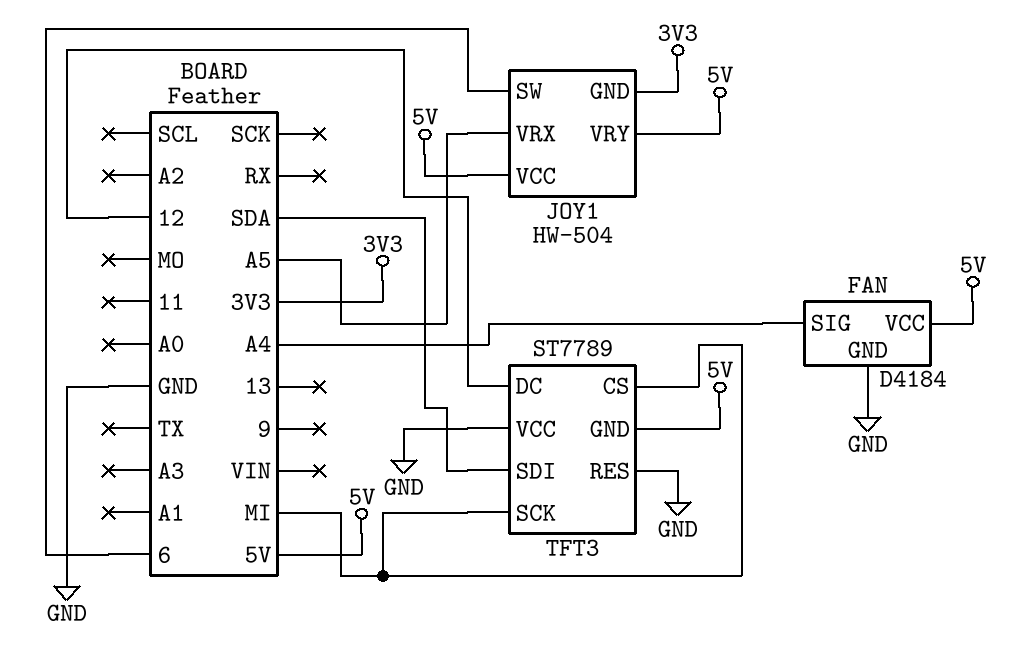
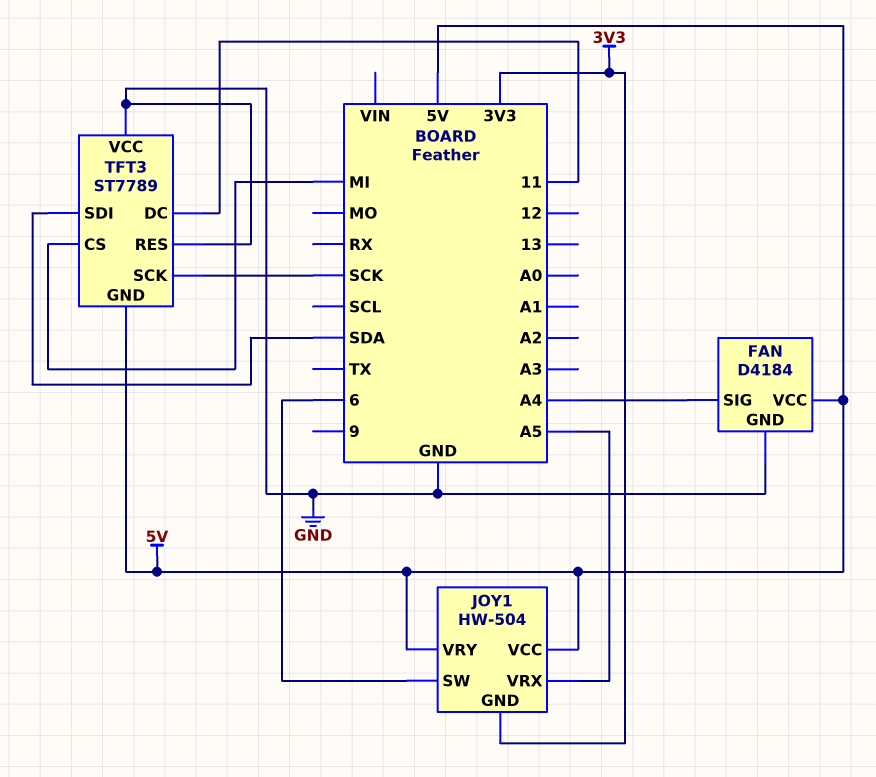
TFT3 pin DC: 12 -> 11
TFT3 pin SCK: MI -> SCK

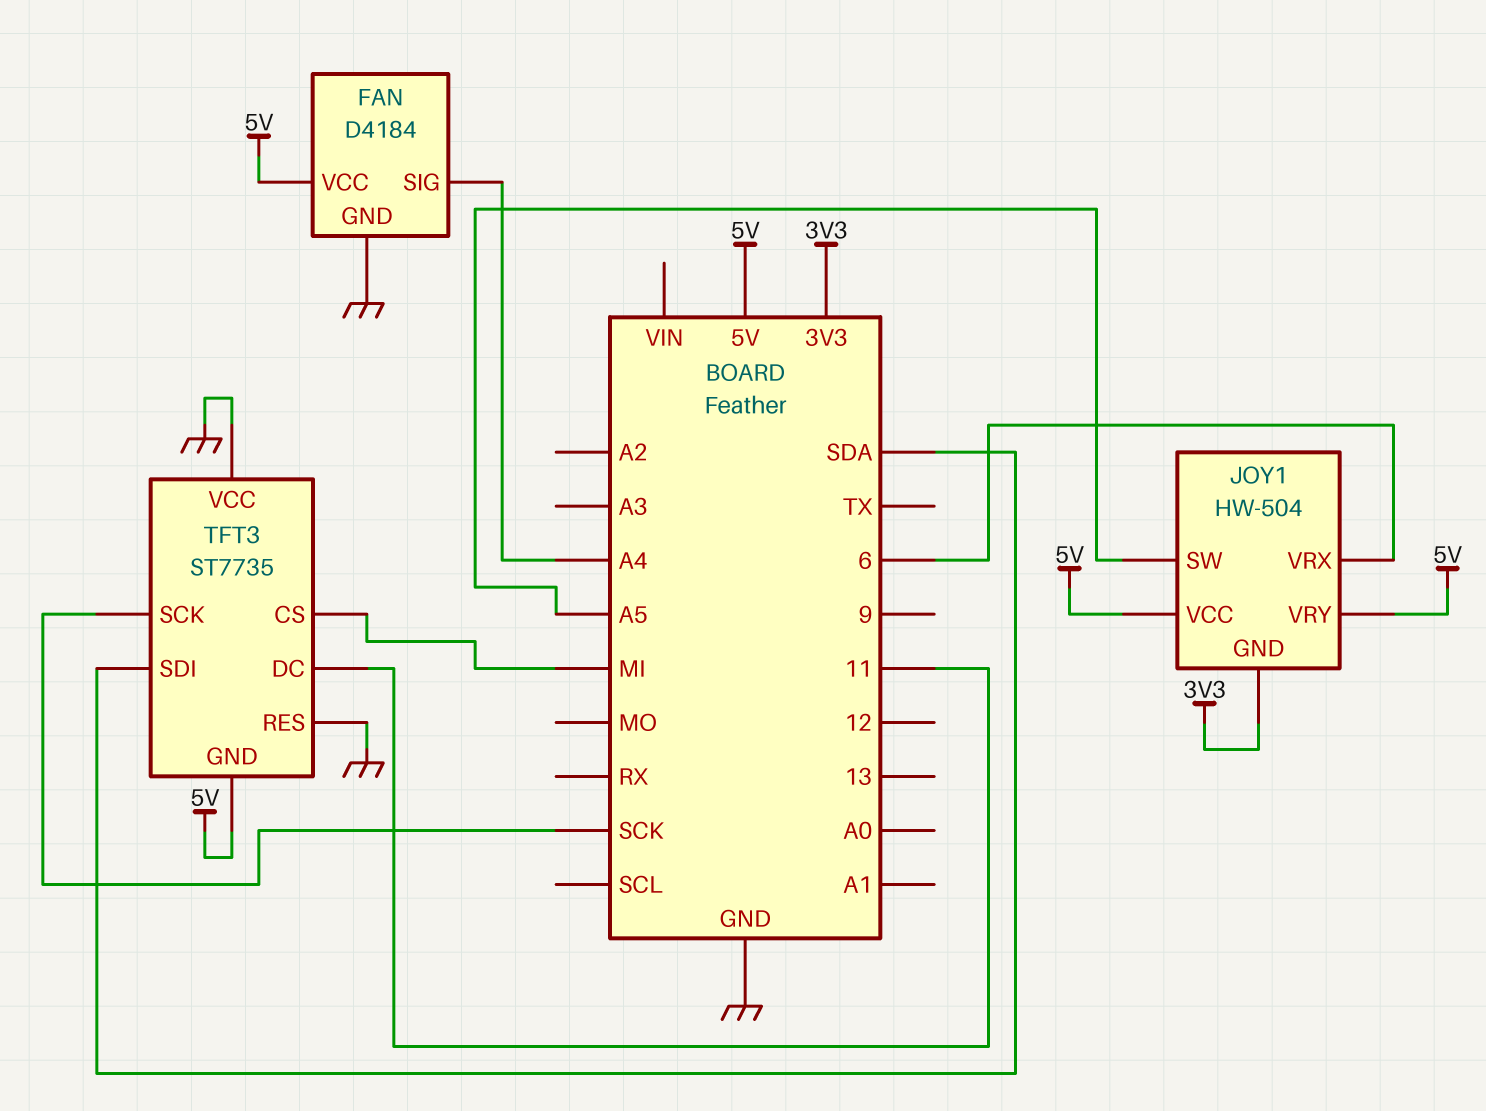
JOY1 pin SW: 6 -> A5
JOY1 pin VRX: A5 -> 6
TFT3: ST7789 -> ST7735

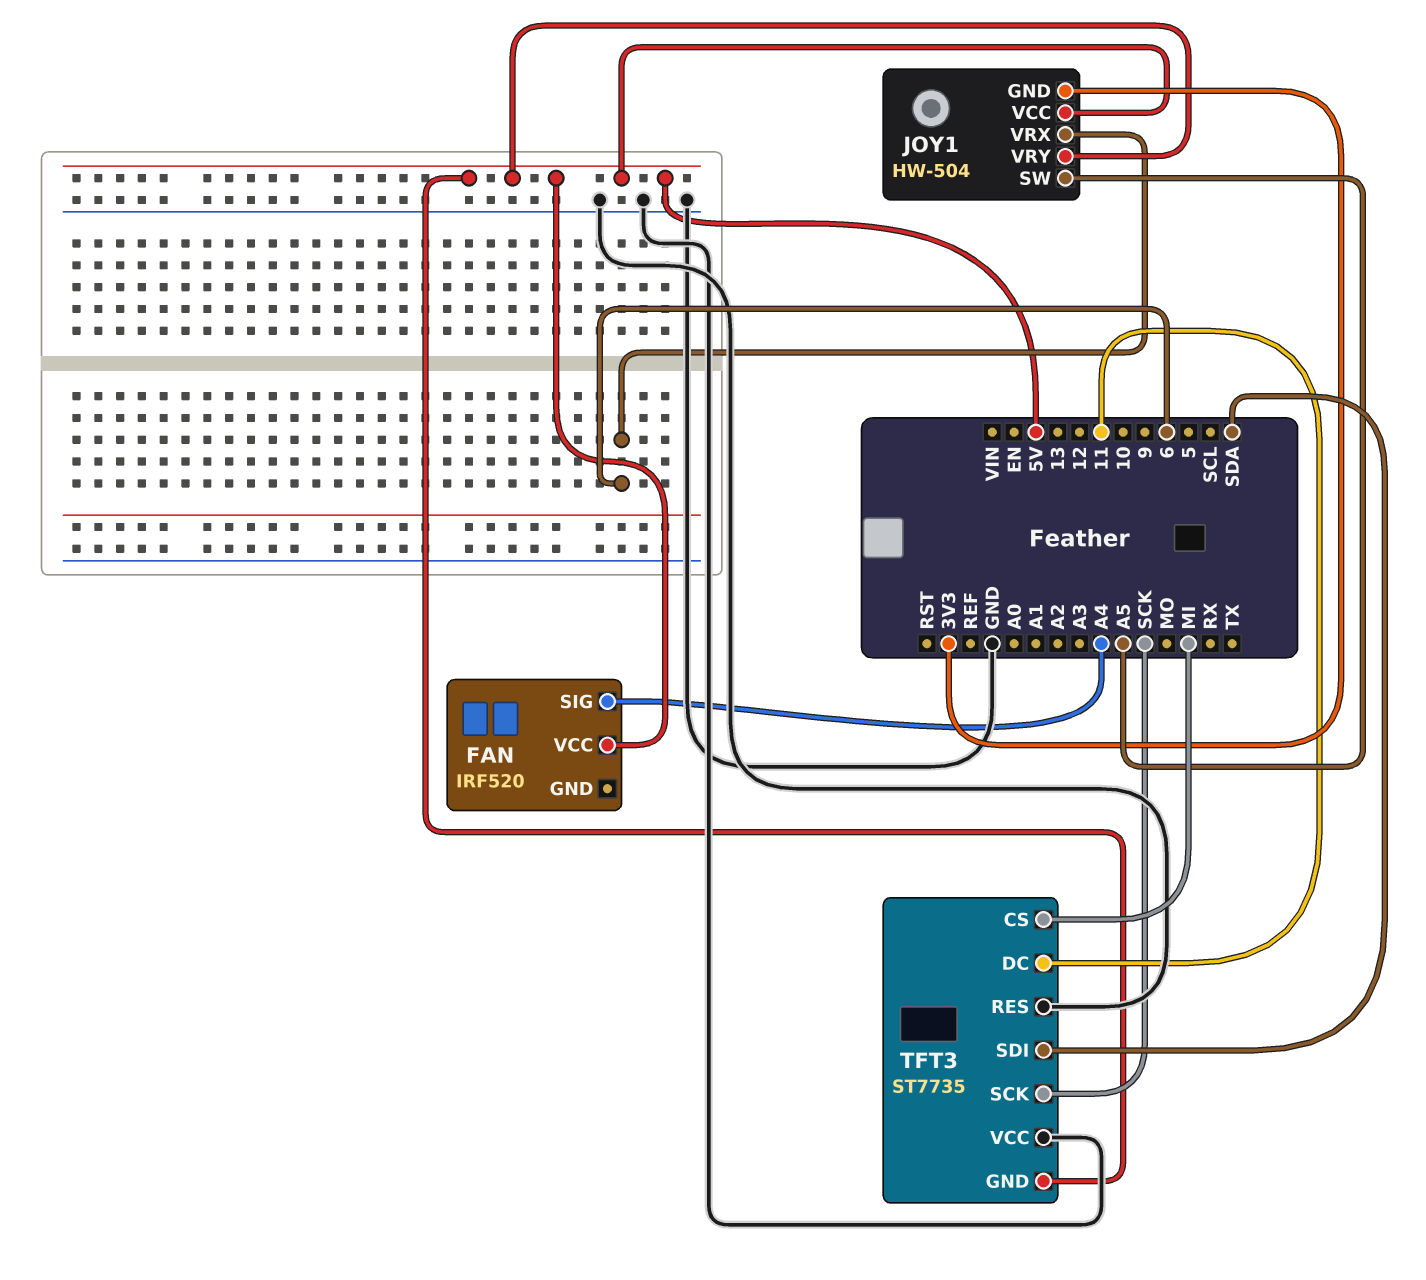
FAN: D4184 -> IRF520
FAN pin GND: GND -> none

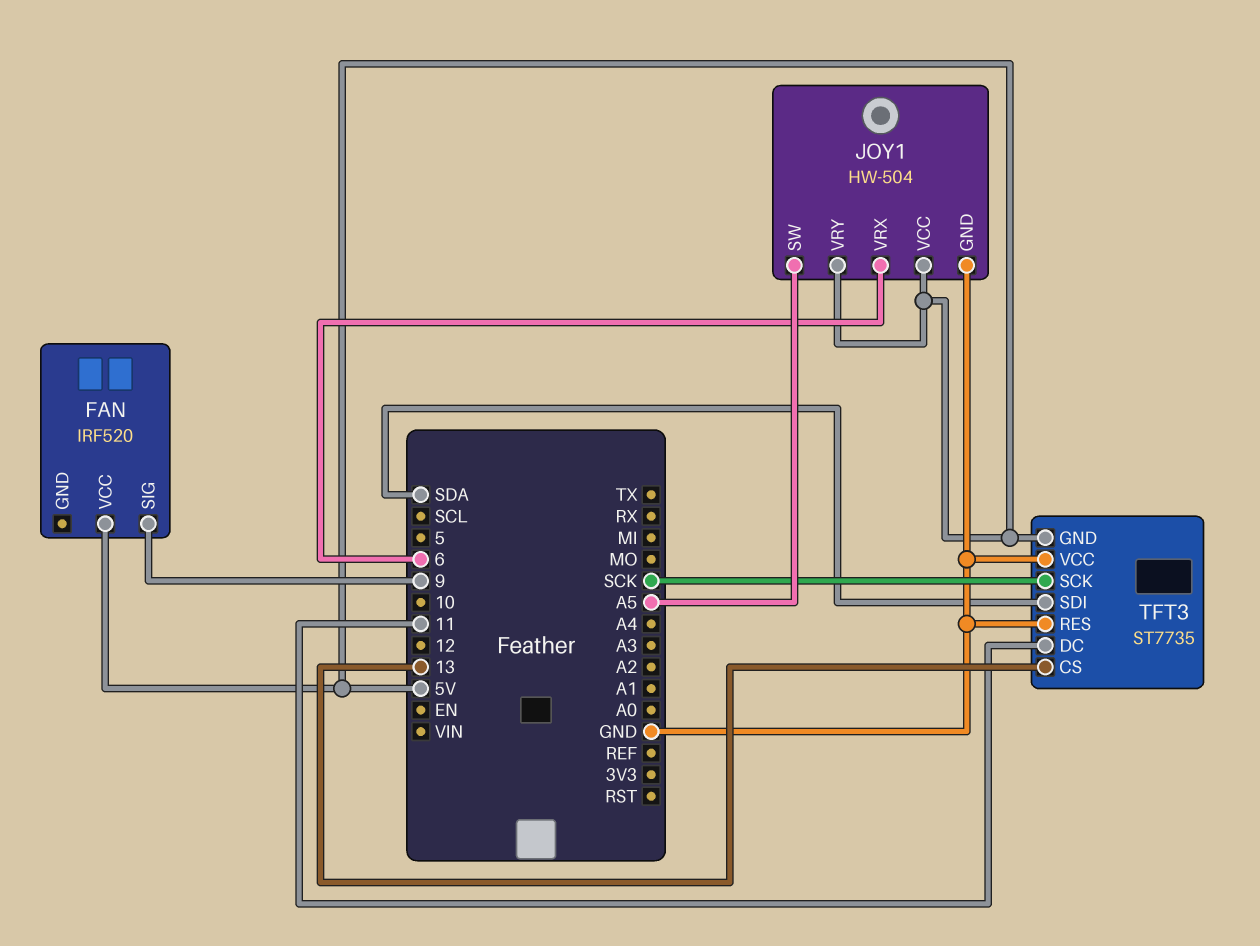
FAN pin SIG: A4 -> 9
JOY1 pin GND: 3V3 -> GND
TFT3 pin CS: MI -> 13

